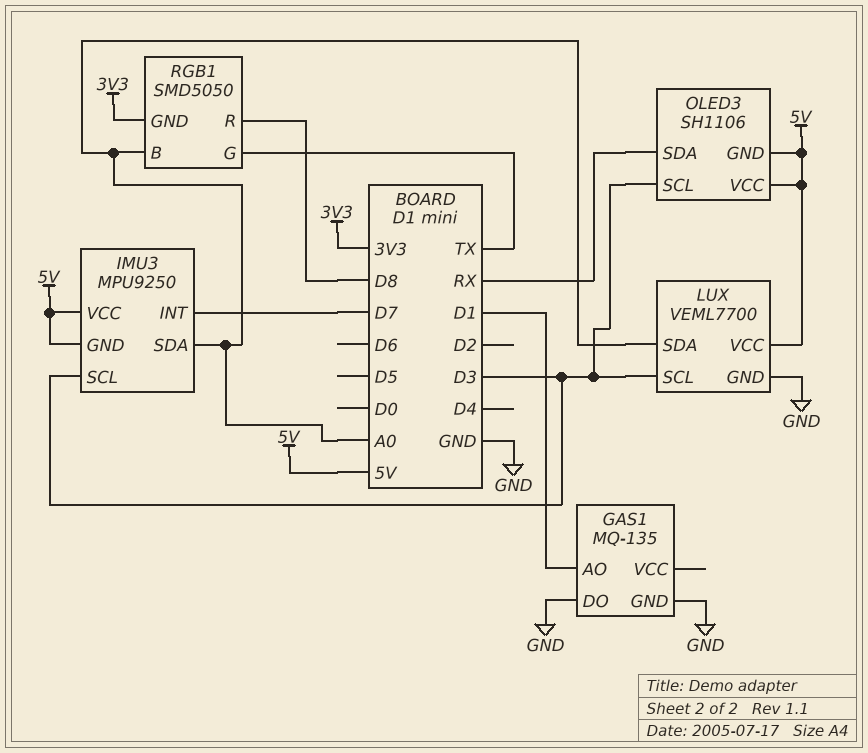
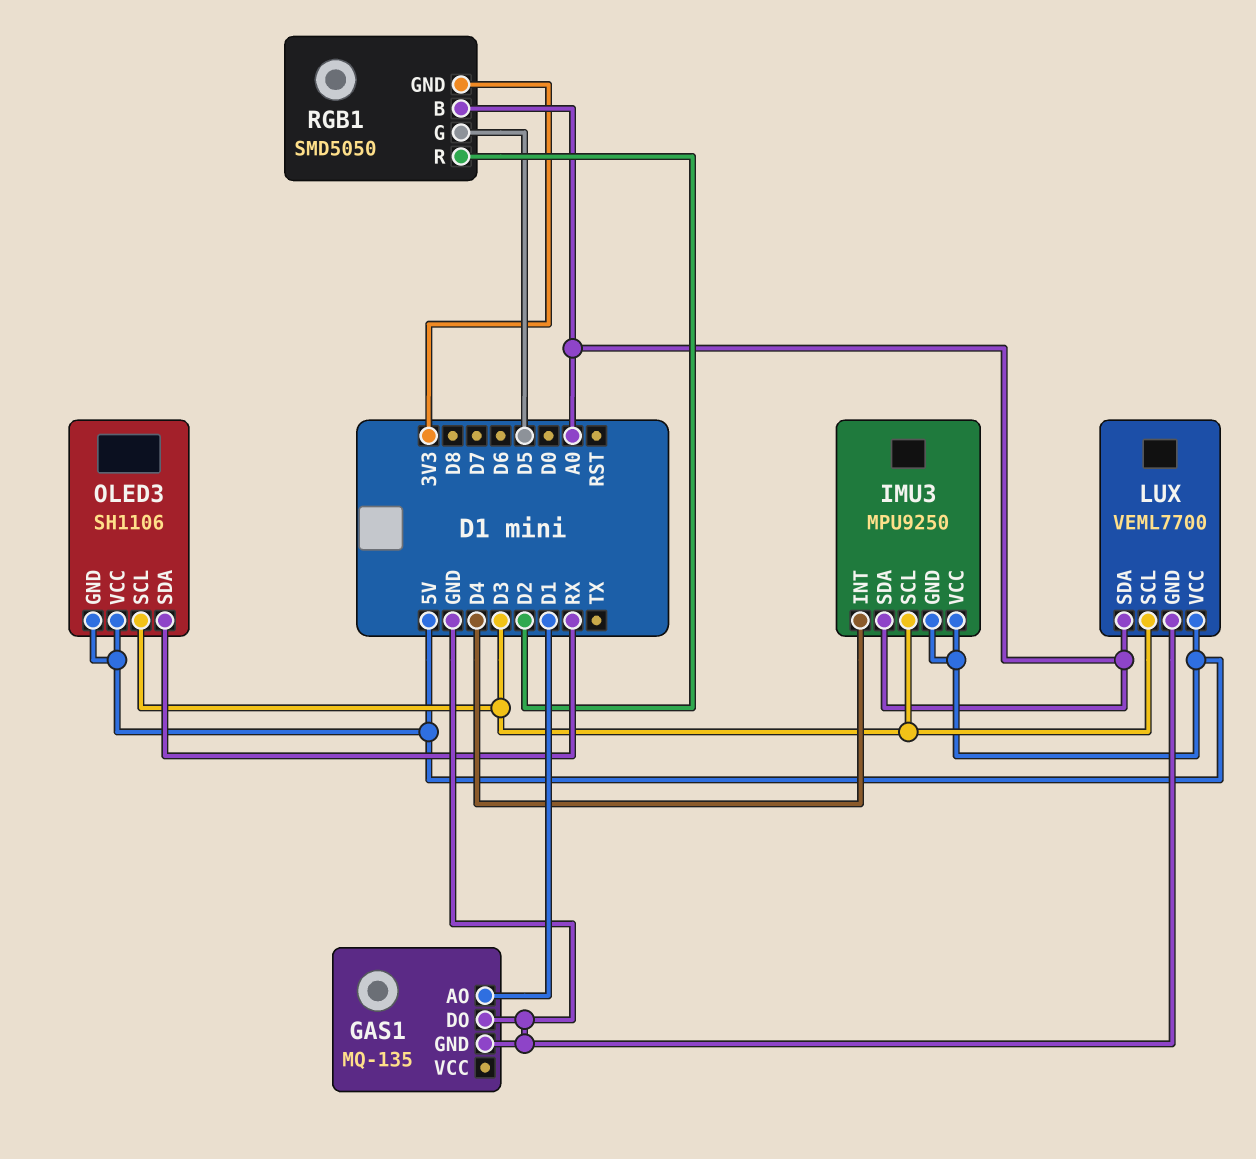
IMU3 pin INT: D7 -> D4
RGB1 pin G: TX -> D5
RGB1 pin R: D8 -> D2

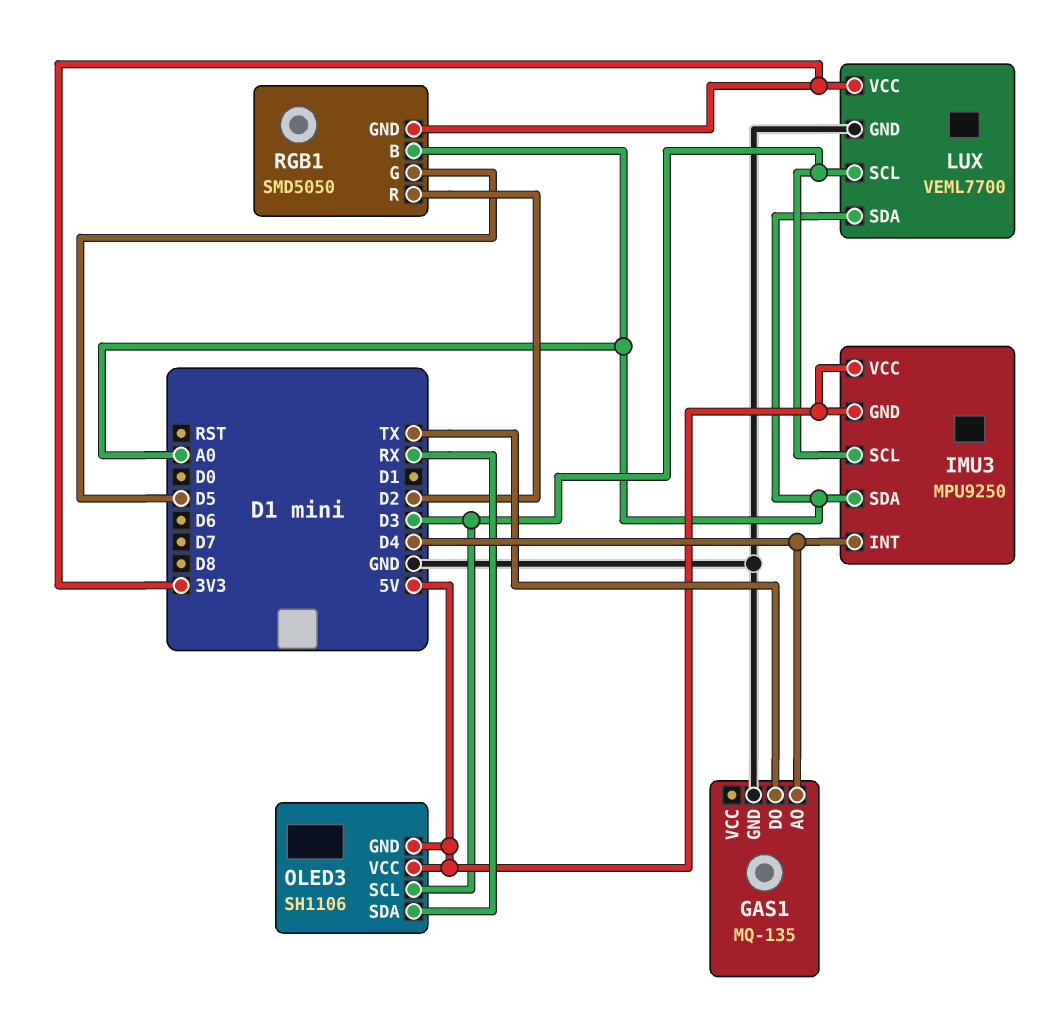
GAS1 pin AO: D1 -> D4
GAS1 pin DO: GND -> TX
LUX pin VCC: 5V -> 3V3

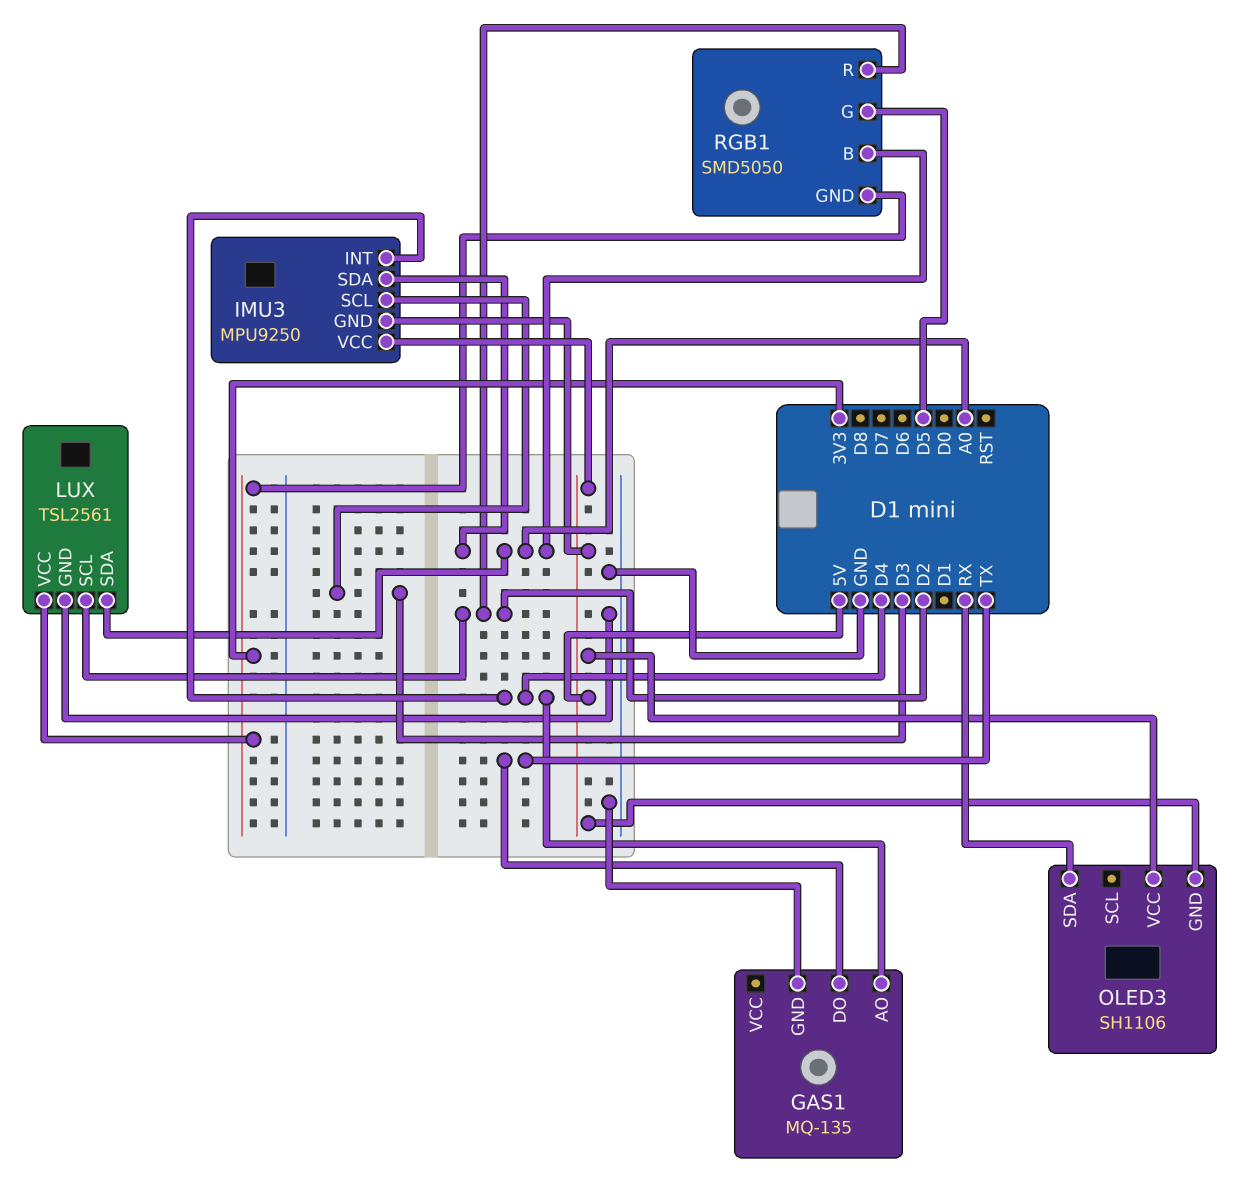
LUX: VEML7700 -> TSL2561
LUX pin SCL: D3 -> D2
OLED3 pin SCL: D3 -> none

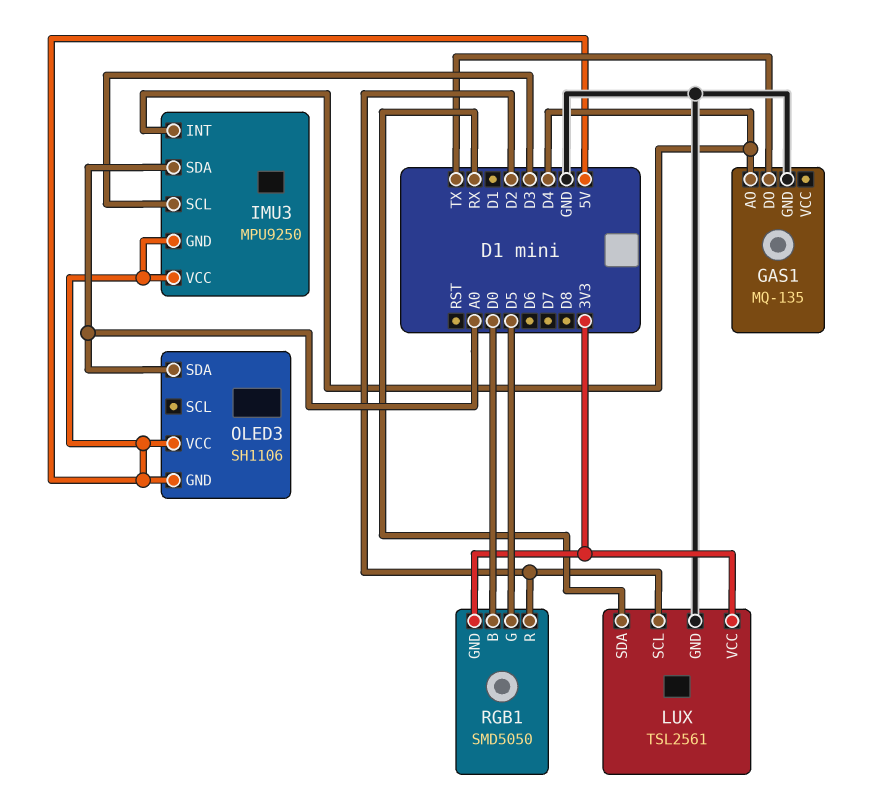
LUX pin SDA: A0 -> RX
OLED3 pin SDA: RX -> A0
RGB1 pin B: A0 -> D0

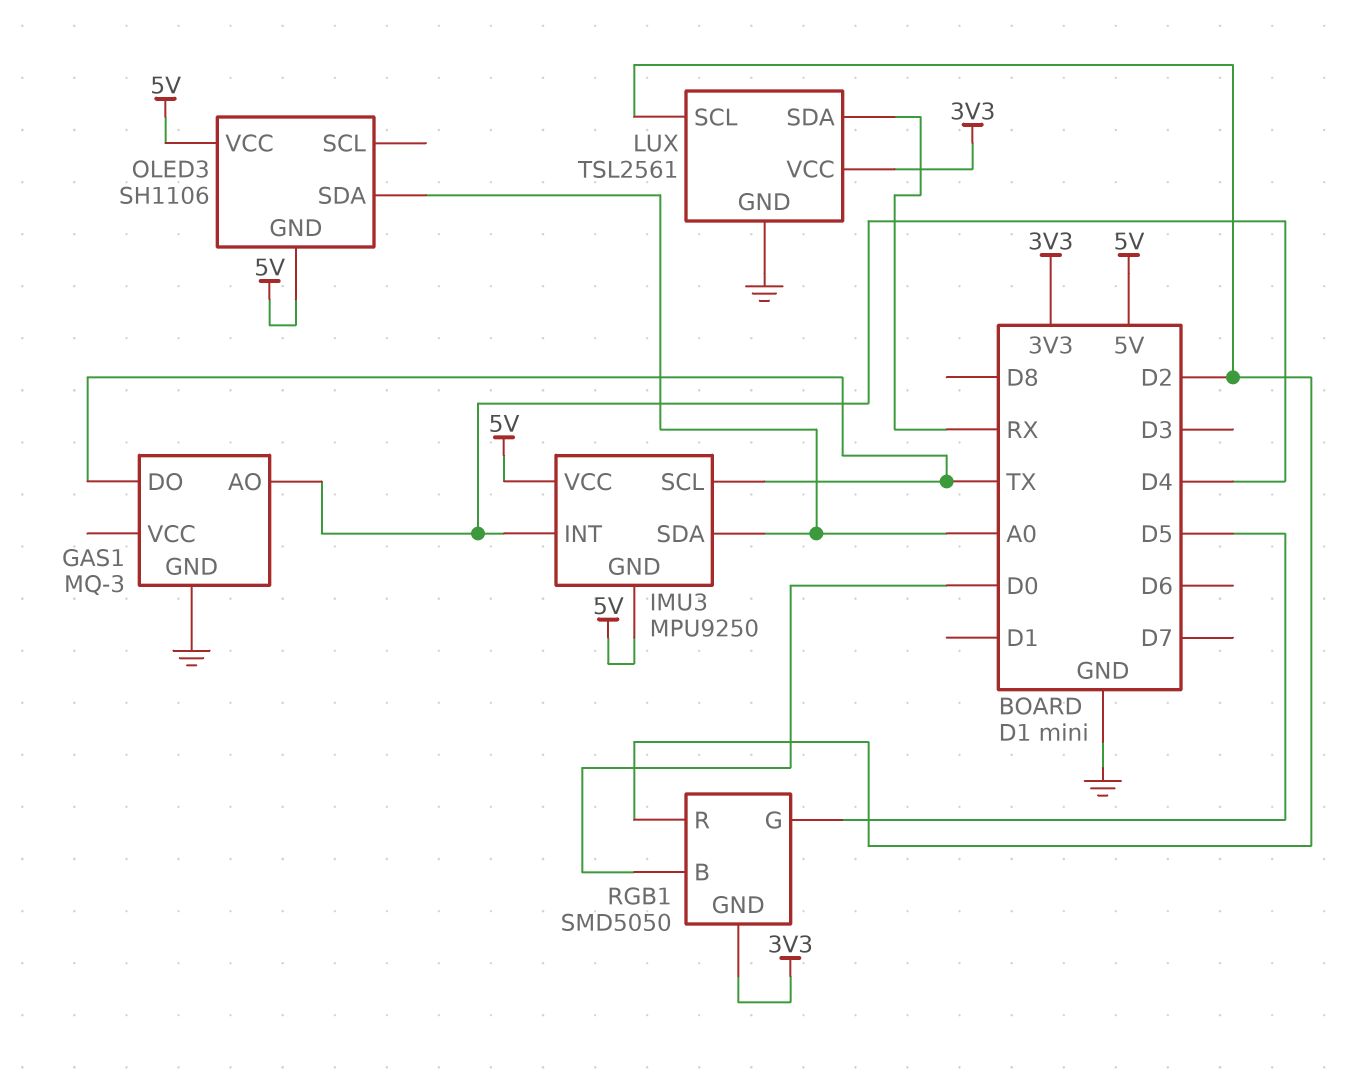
GAS1: MQ-135 -> MQ-3
IMU3 pin SCL: D3 -> TX

